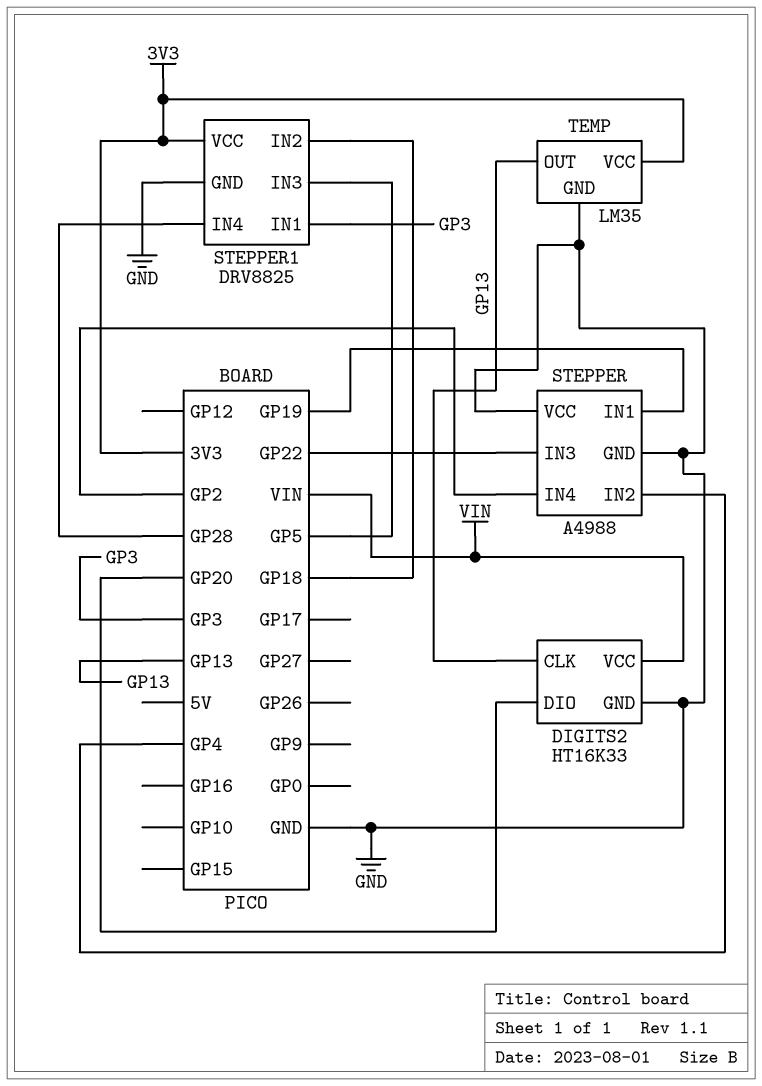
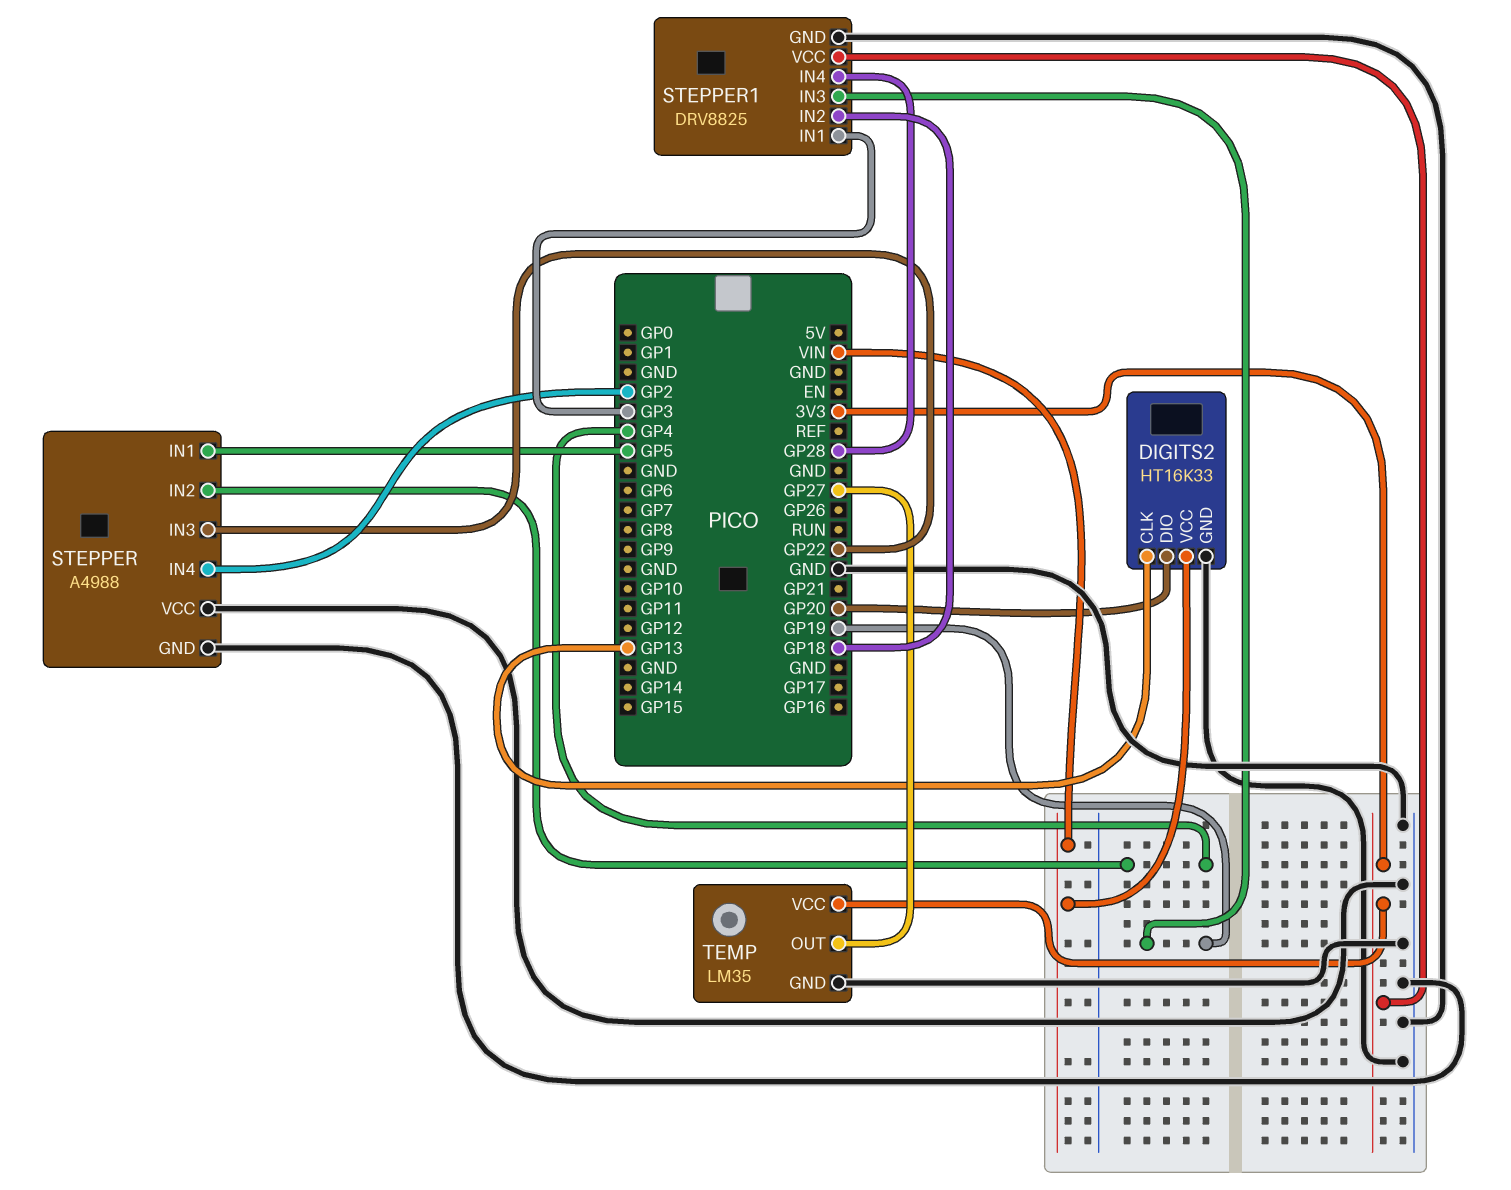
STEPPER pin IN1: GP19 -> GP5
STEPPER1 pin IN3: GP5 -> GP19
TEMP pin OUT: GP13 -> GP27

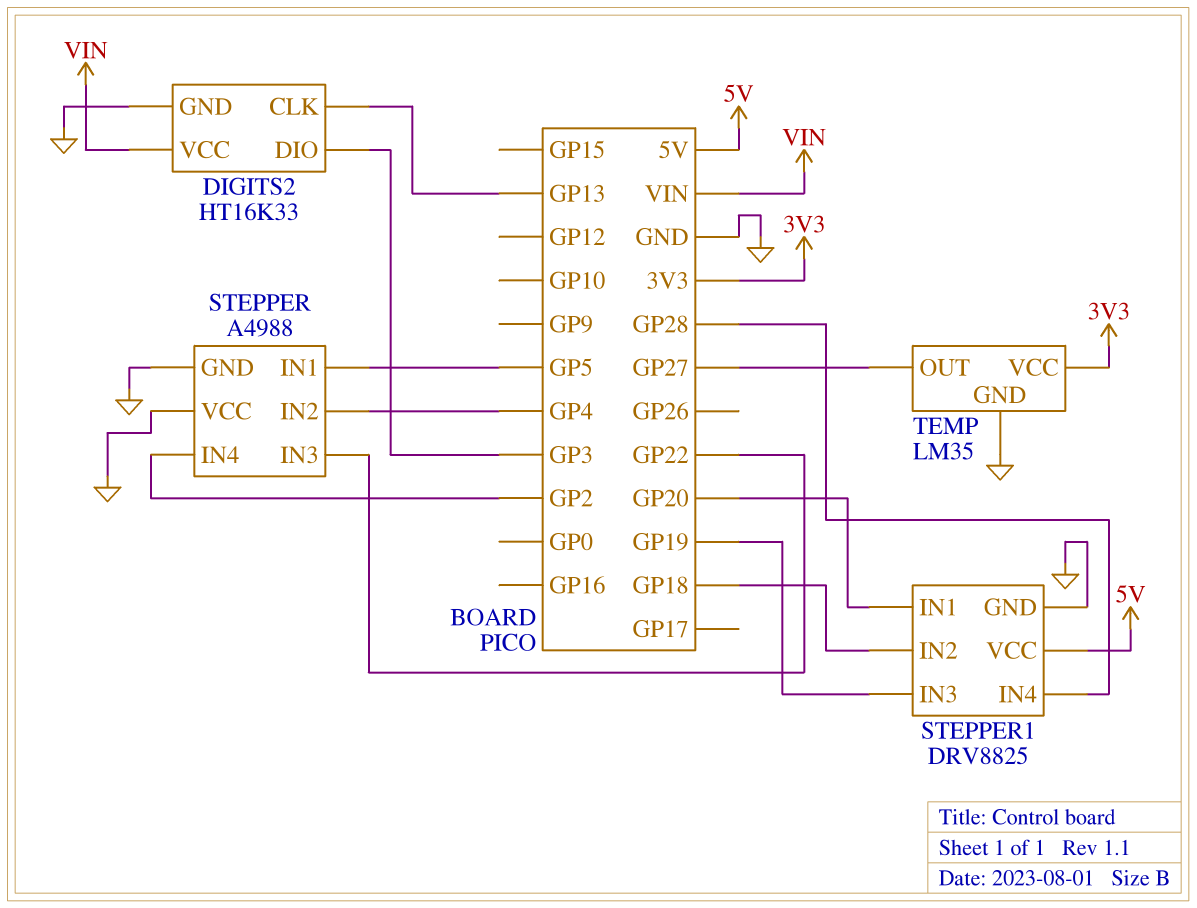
DIGITS2 pin DIO: GP20 -> GP3
STEPPER1 pin IN1: GP3 -> GP20
STEPPER1 pin VCC: 3V3 -> 5V

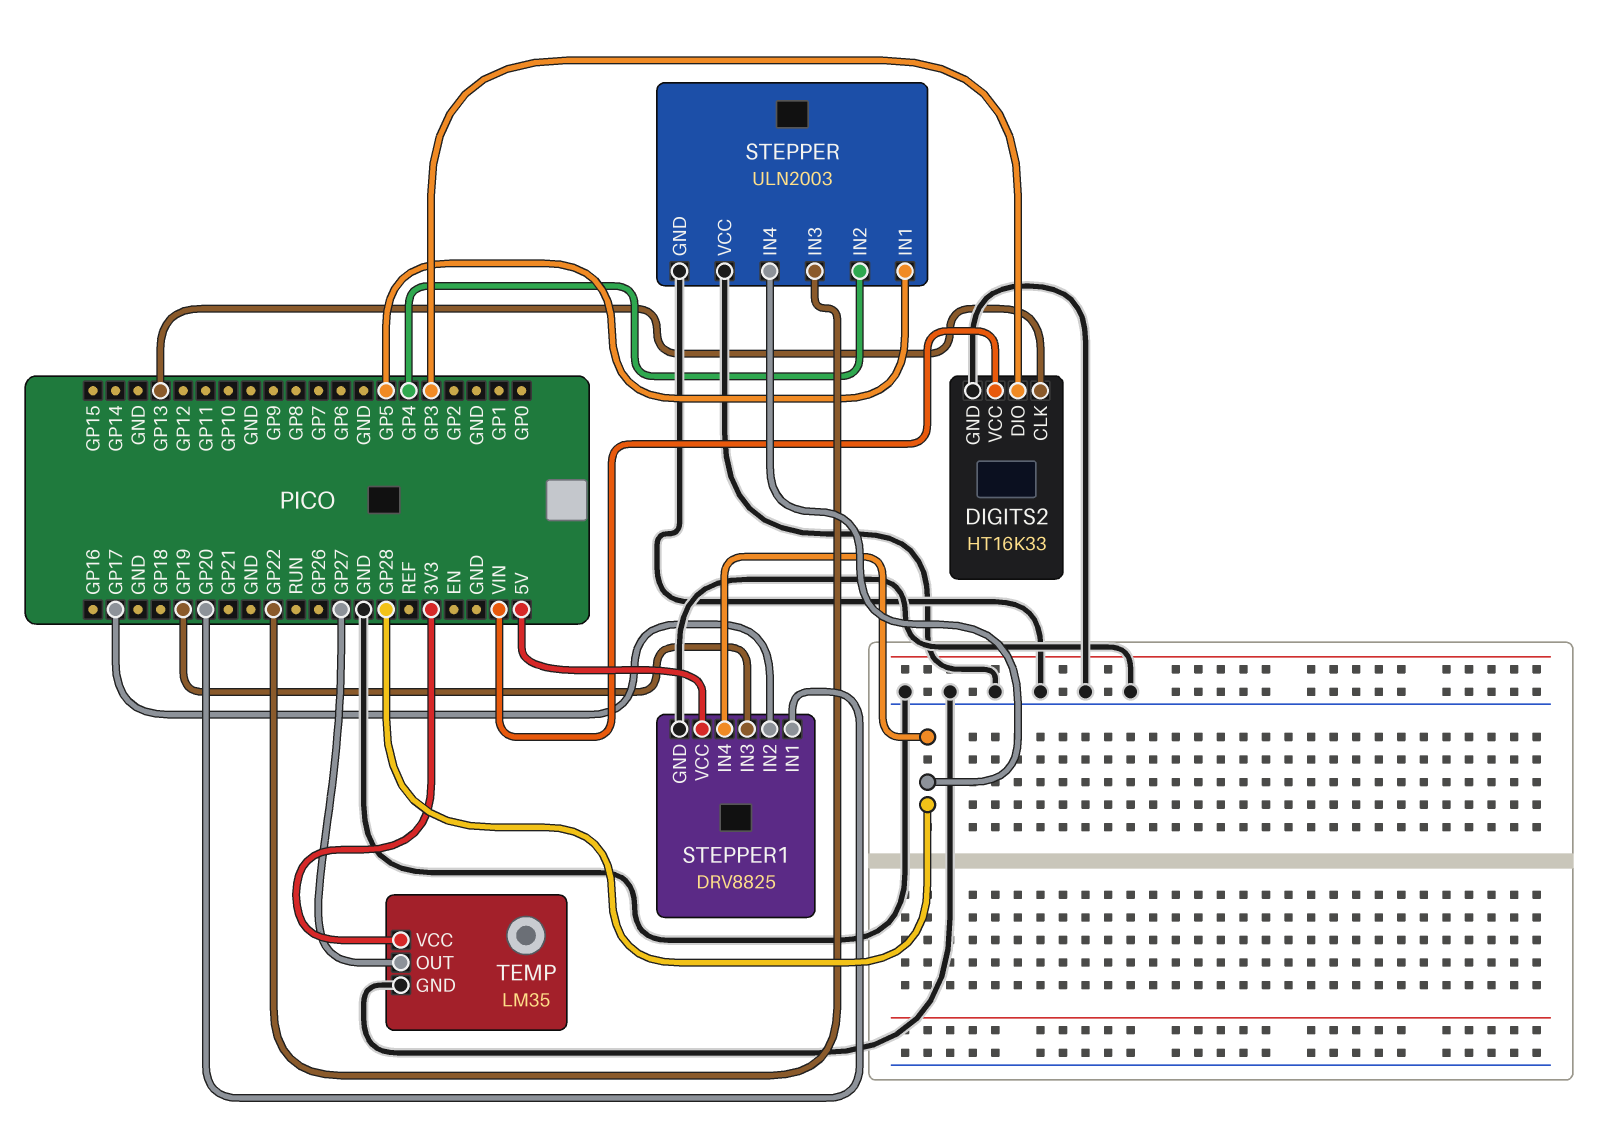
STEPPER: A4988 -> ULN2003
STEPPER pin IN4: GP2 -> GP28
STEPPER1 pin IN2: GP18 -> GP17

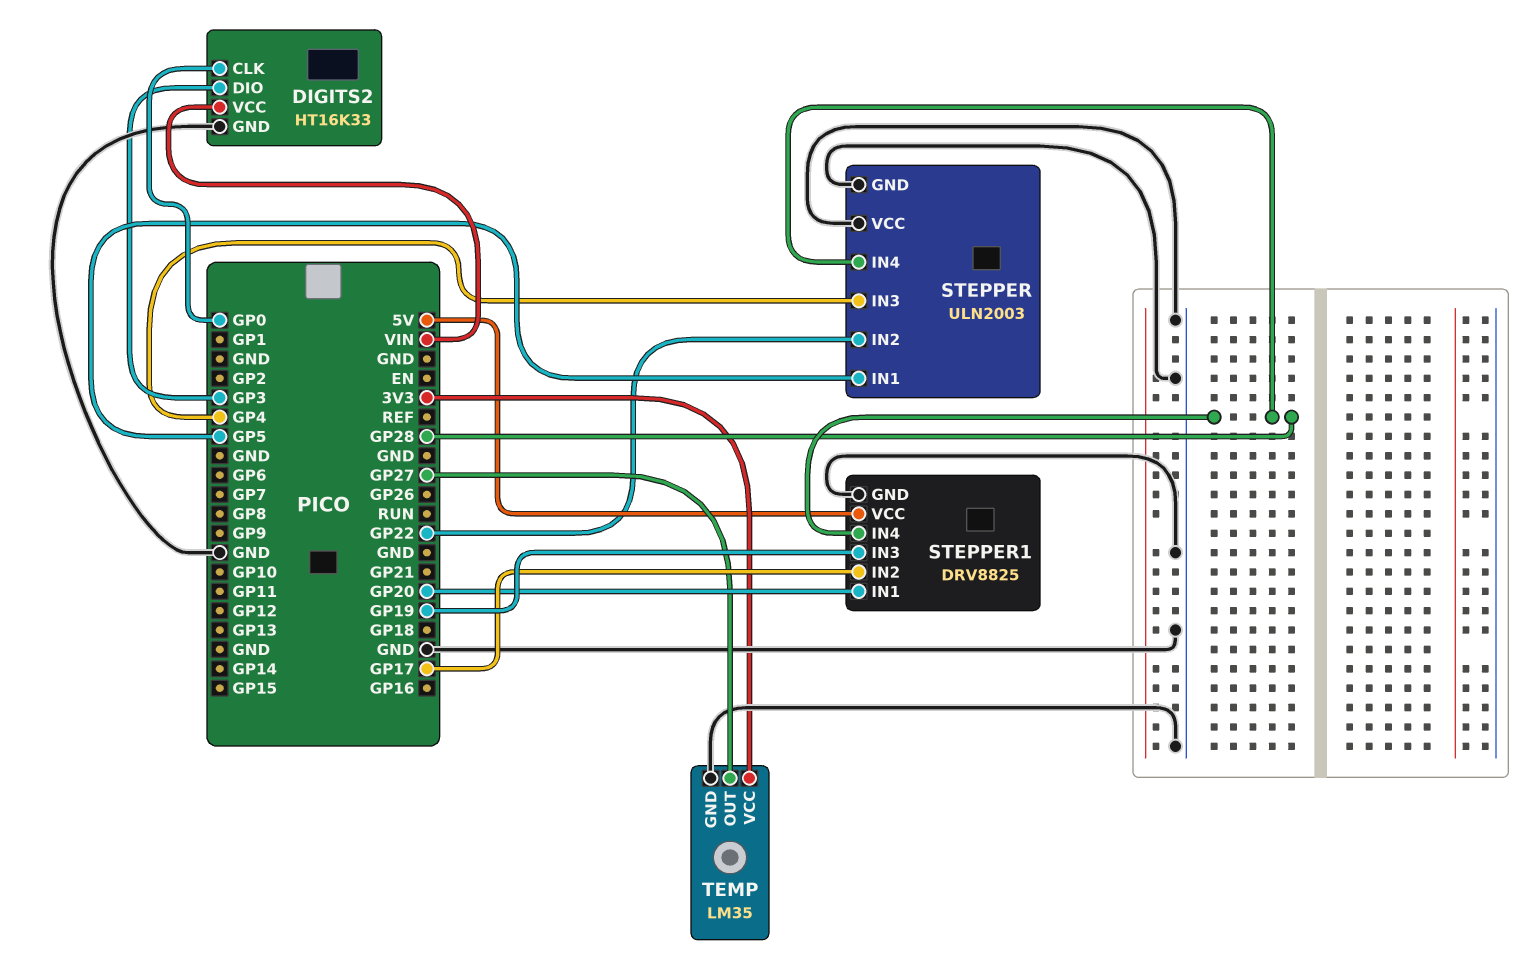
DIGITS2 pin CLK: GP13 -> GP0
STEPPER pin IN2: GP4 -> GP22
STEPPER pin IN3: GP22 -> GP4

